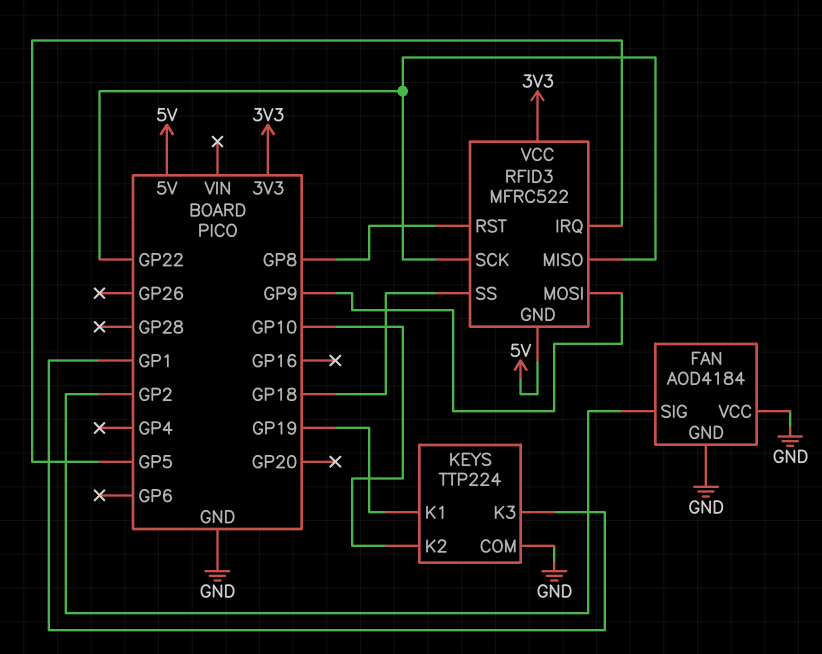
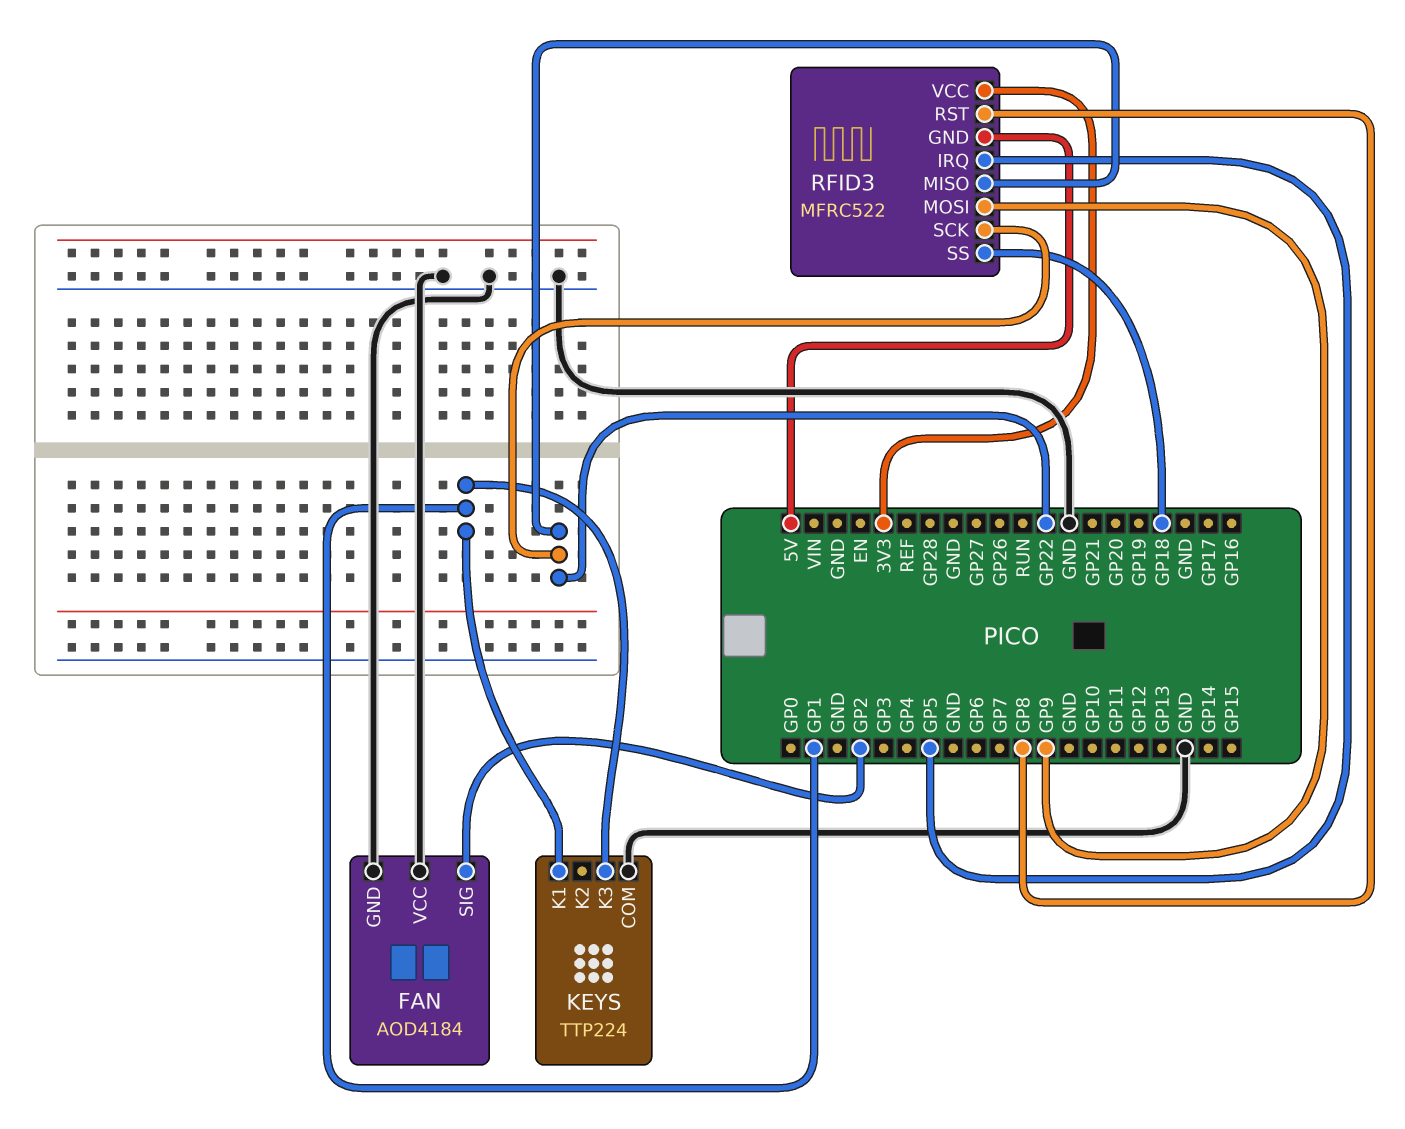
KEYS pin K1: GP19 -> GP1
KEYS pin K2: GP10 -> none

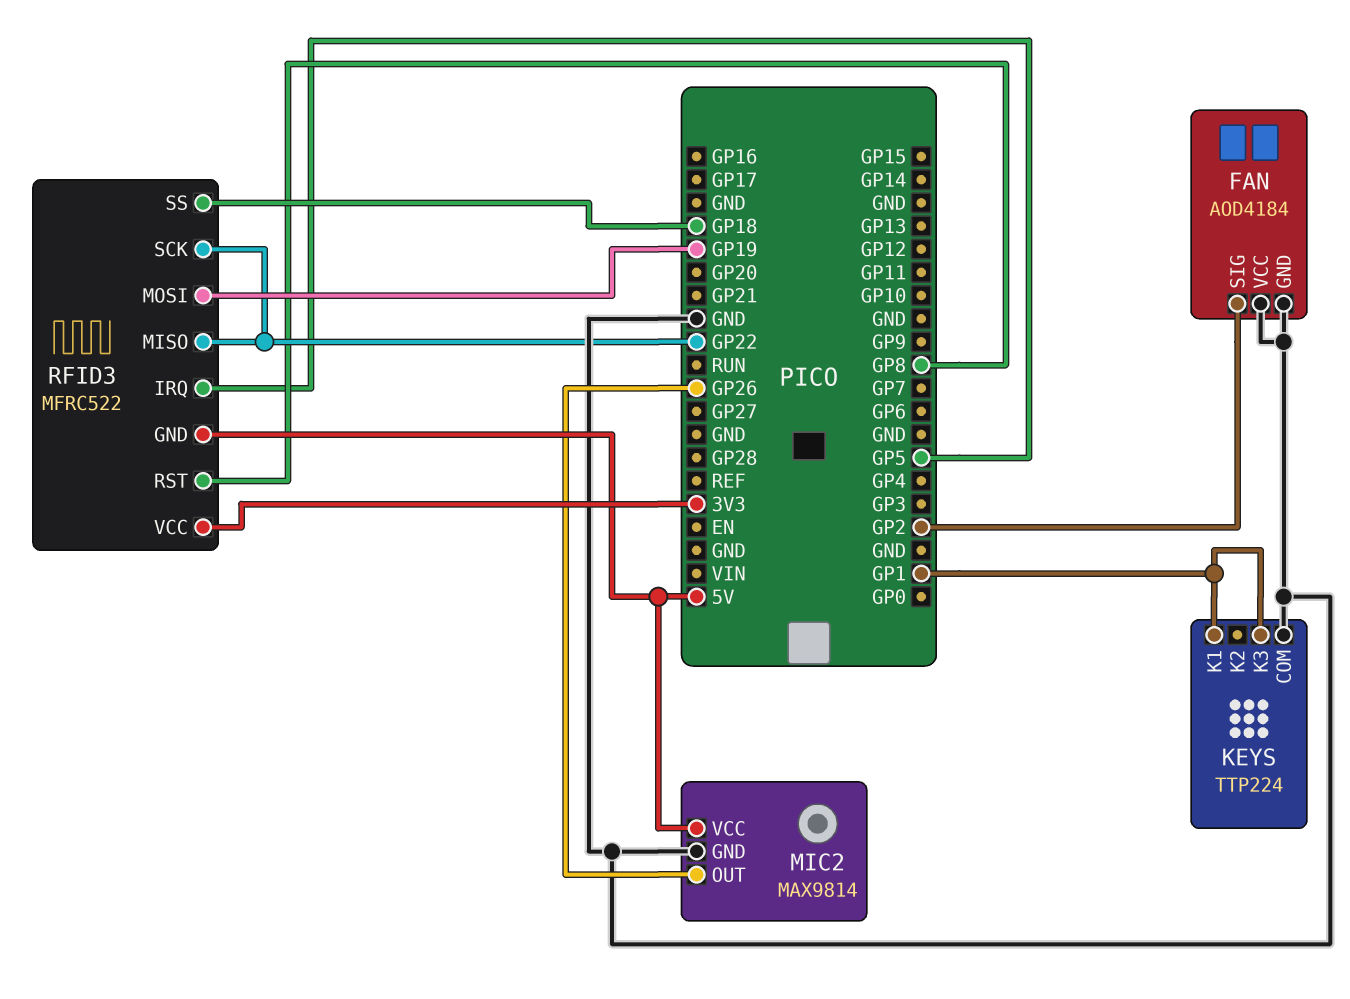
MIC2: none -> MAX9814
MIC2 pin GND: none -> GND
MIC2 pin OUT: none -> GP26
MIC2 pin VCC: none -> 5V
RFID3 pin MOSI: GP9 -> GP19

